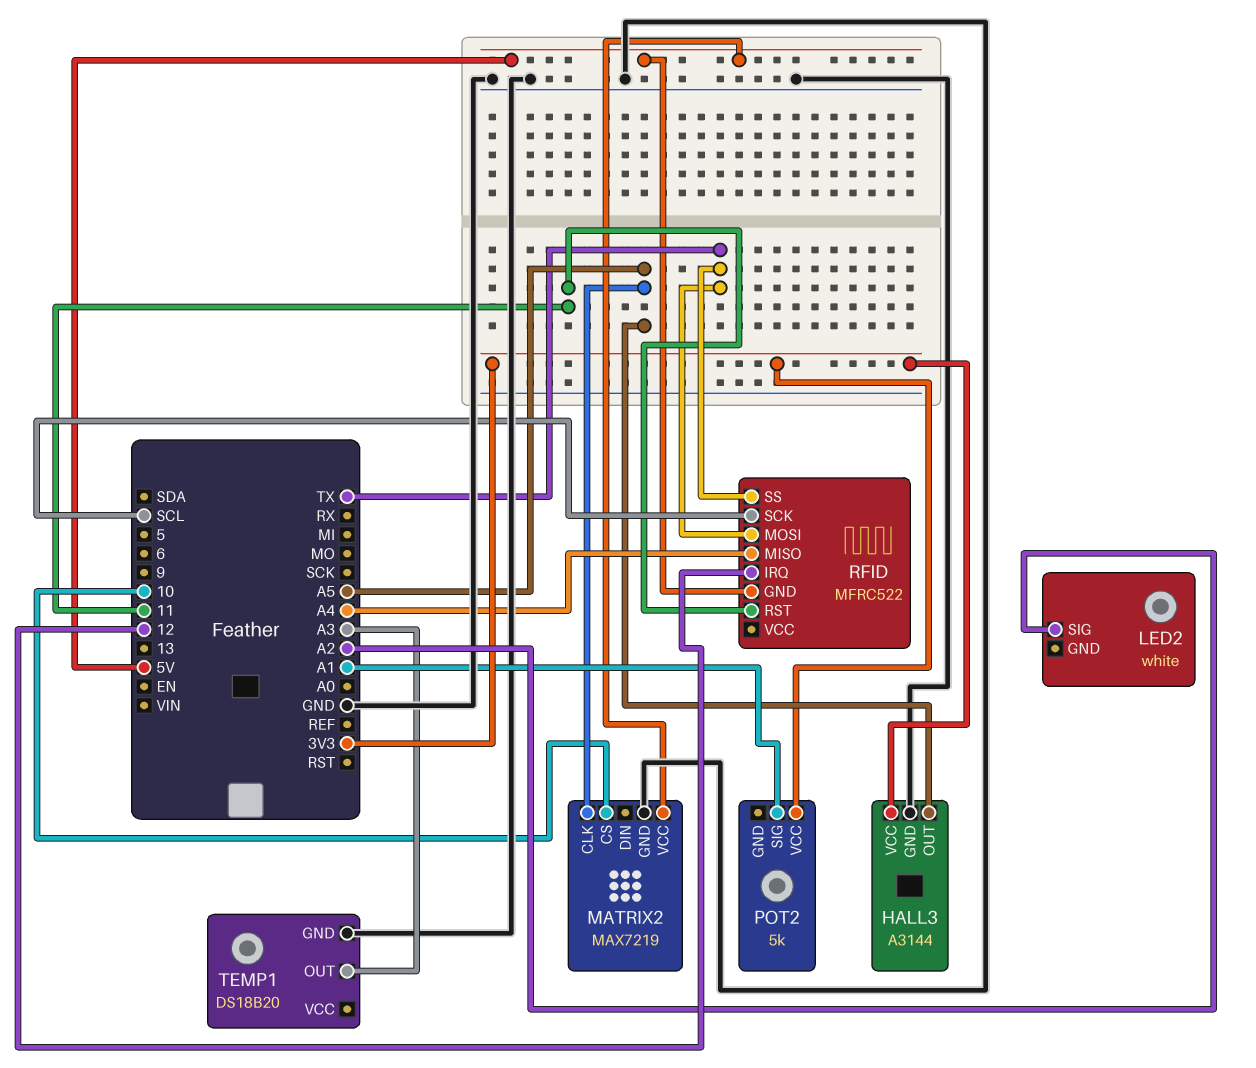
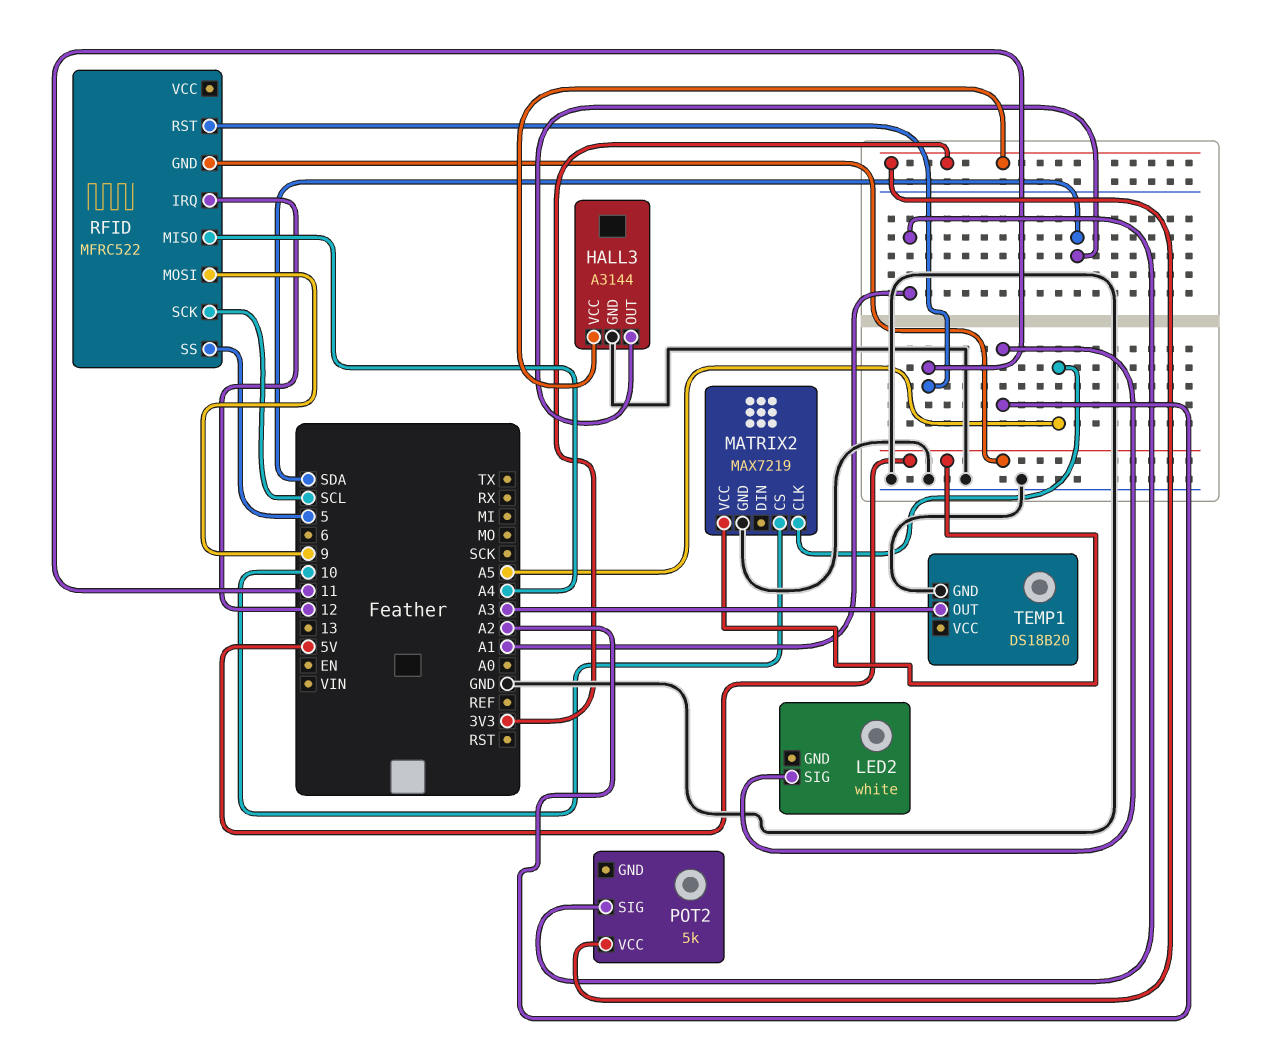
HALL3 pin OUT: A5 -> SDA
RFID pin MOSI: TX -> 9
RFID pin SS: TX -> 5

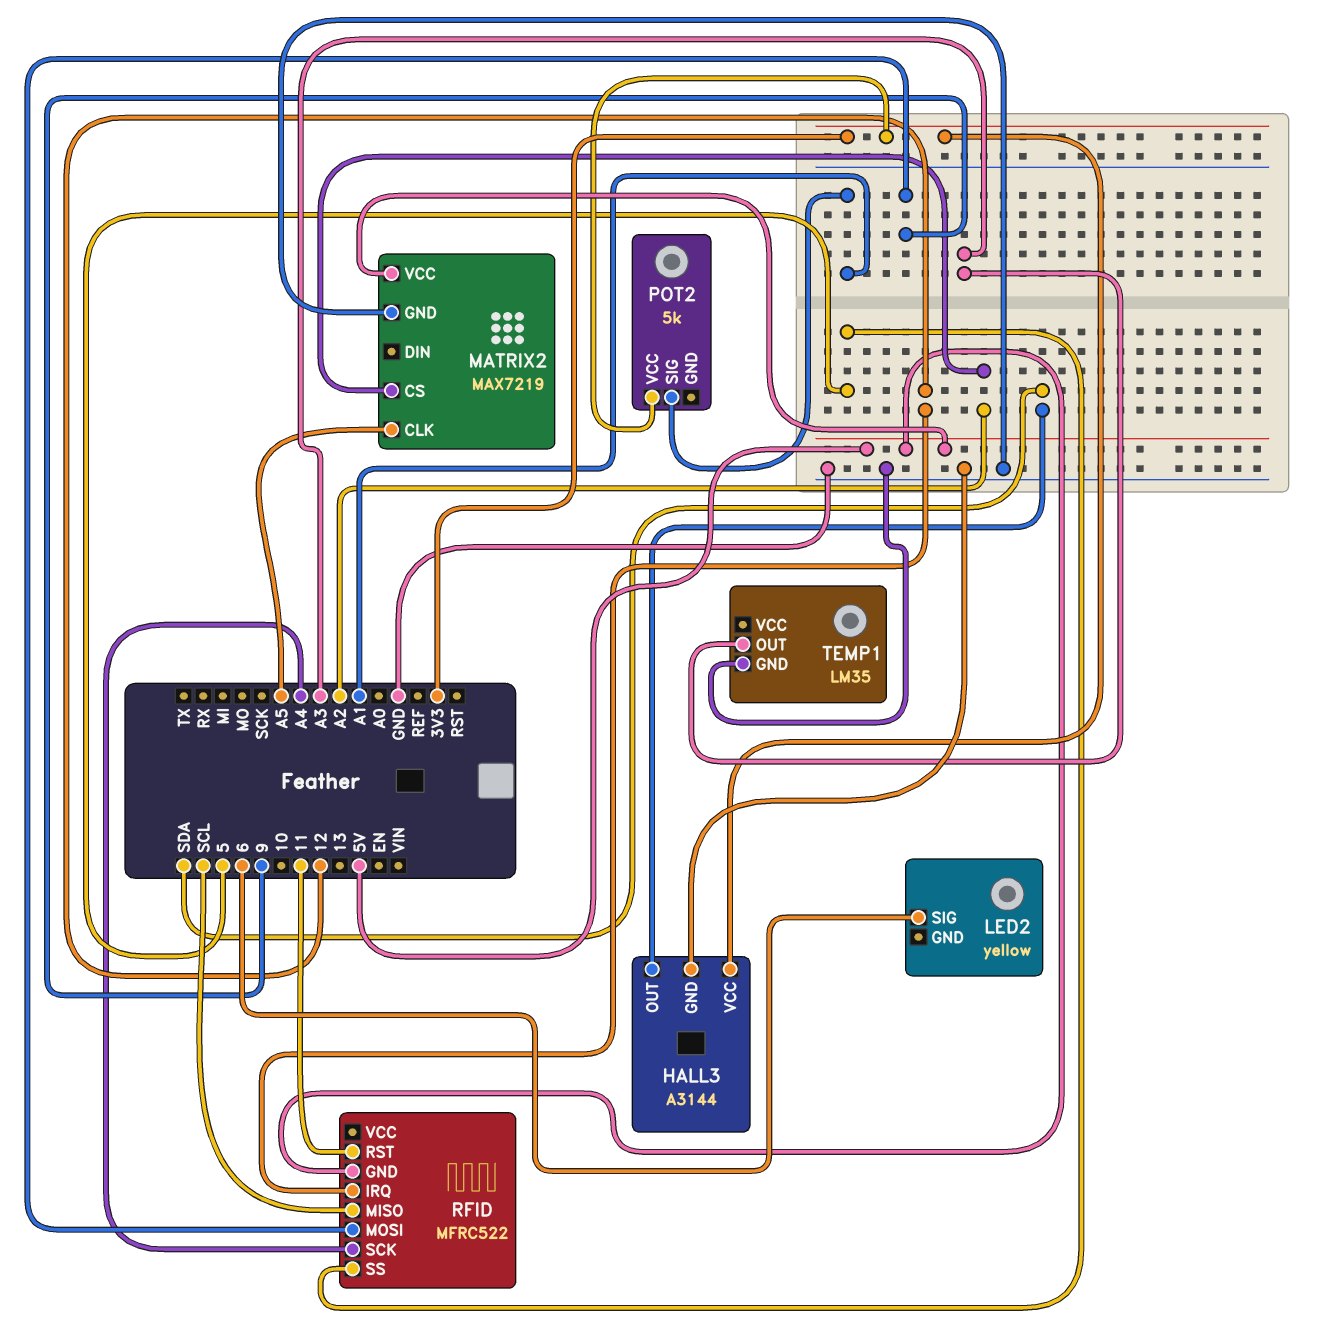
LED2: white -> yellow
LED2 pin SIG: A2 -> 6
MATRIX2 pin CS: 10 -> A2
RFID pin MISO: A4 -> SCL
RFID pin SCK: SCL -> A4
TEMP1: DS18B20 -> LM35

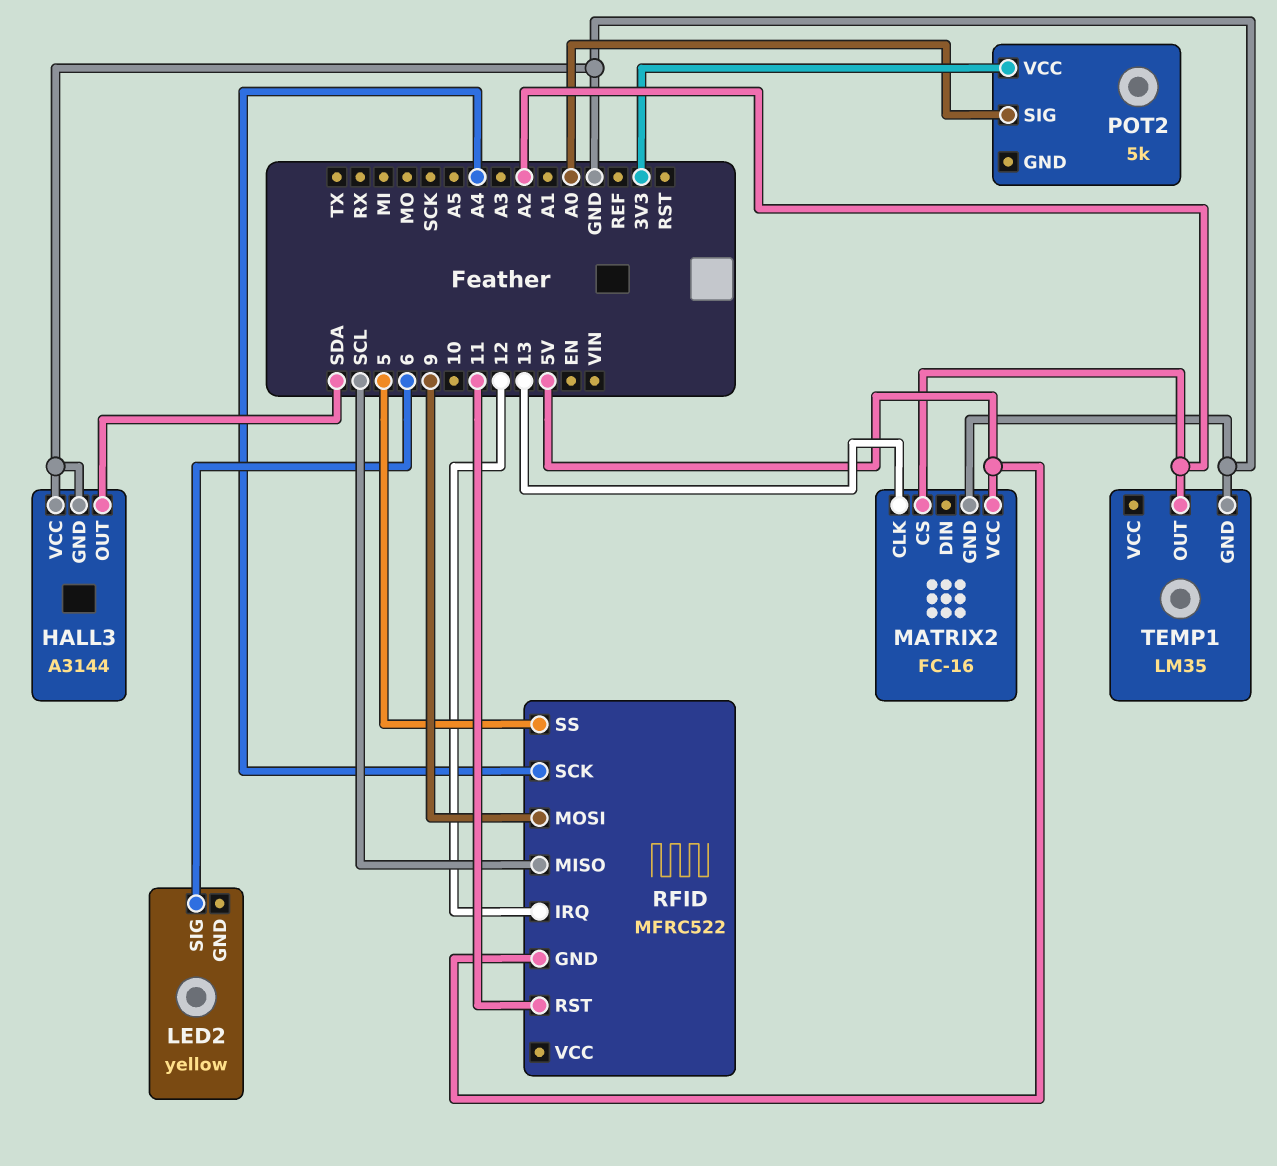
HALL3 pin VCC: 3V3 -> GND
MATRIX2: MAX7219 -> FC-16
MATRIX2 pin CLK: A5 -> 13
POT2 pin SIG: A1 -> A0
TEMP1 pin OUT: A3 -> A2

